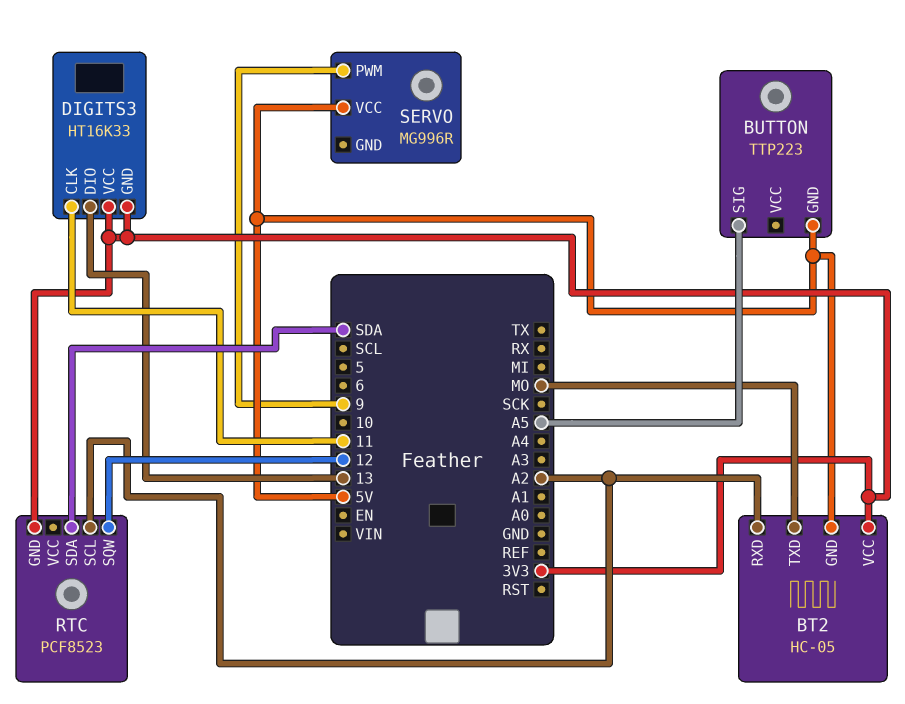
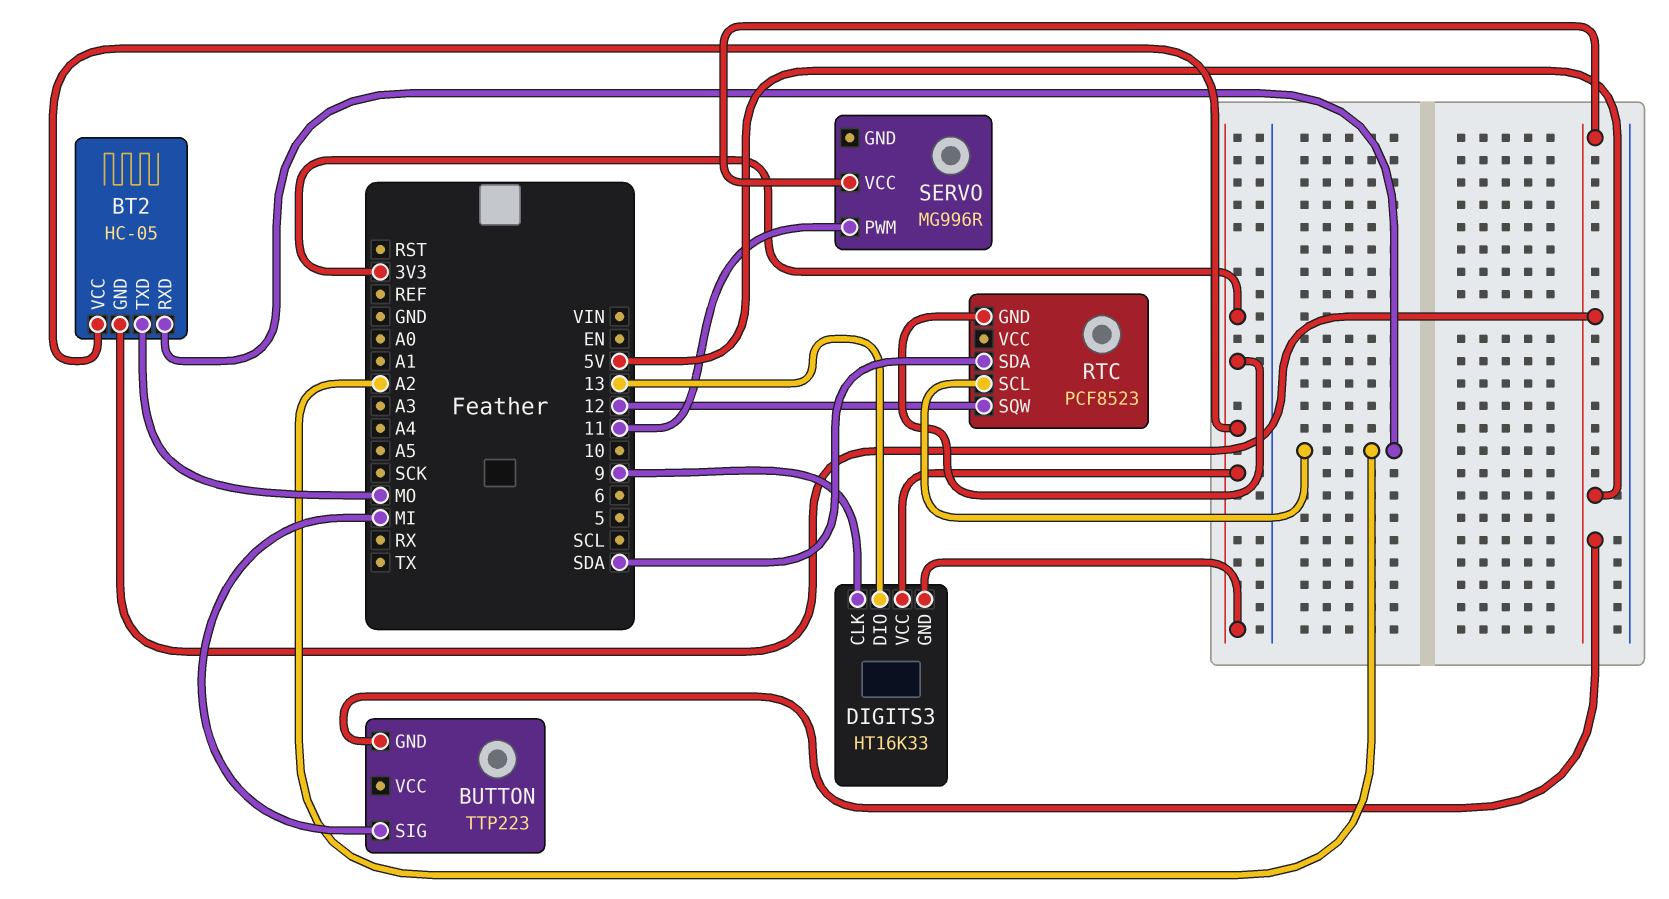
BUTTON pin SIG: A5 -> MI
DIGITS3 pin CLK: 11 -> 9
SERVO pin PWM: 9 -> 11

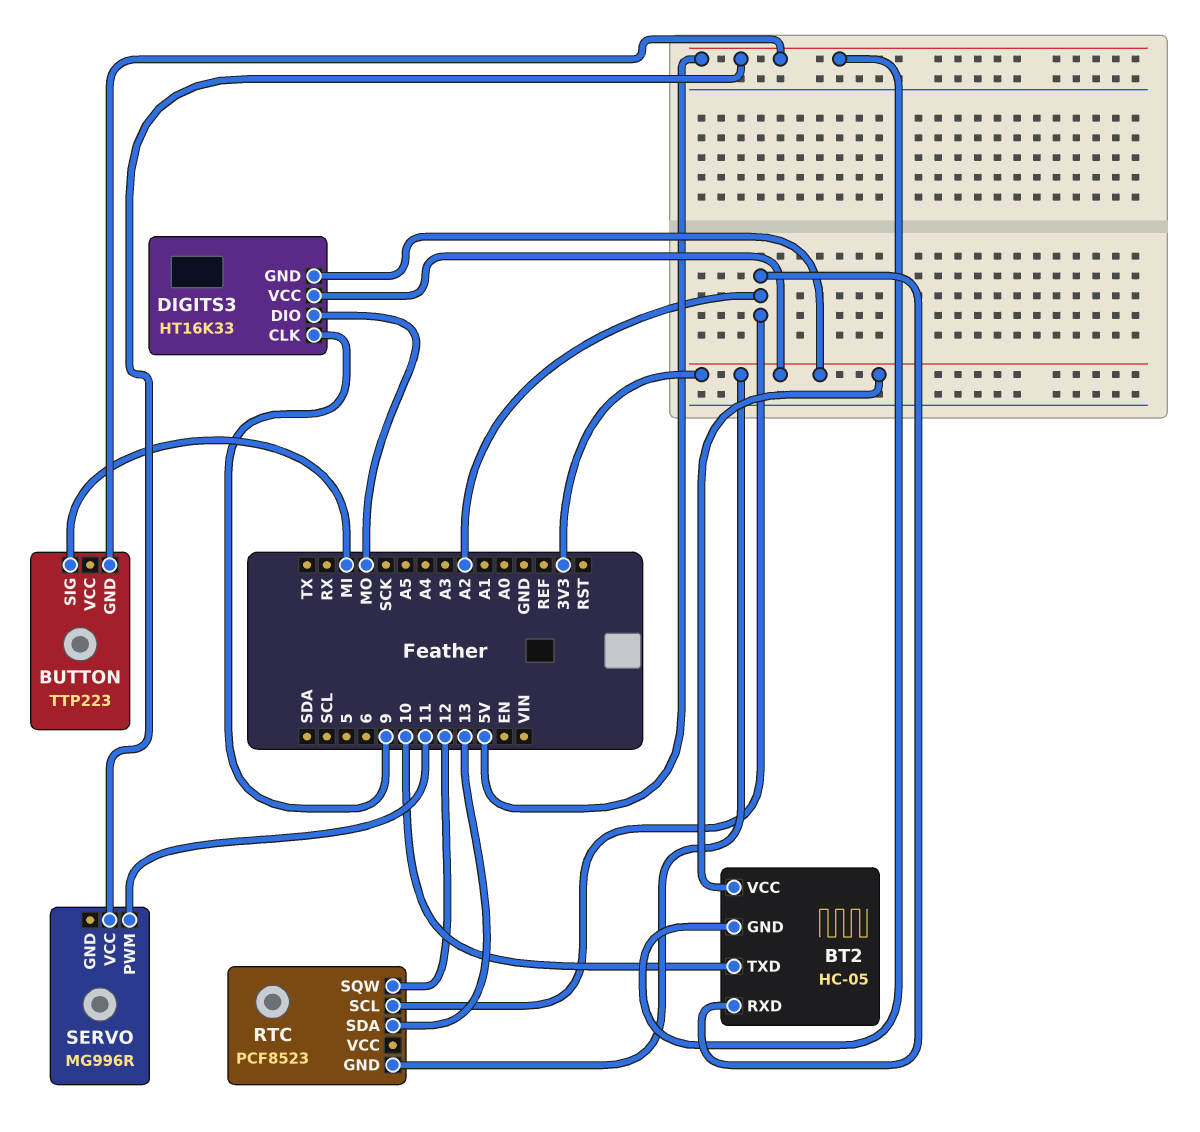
BT2 pin TXD: MO -> 10
DIGITS3 pin DIO: 13 -> MO
RTC pin SDA: SDA -> 13

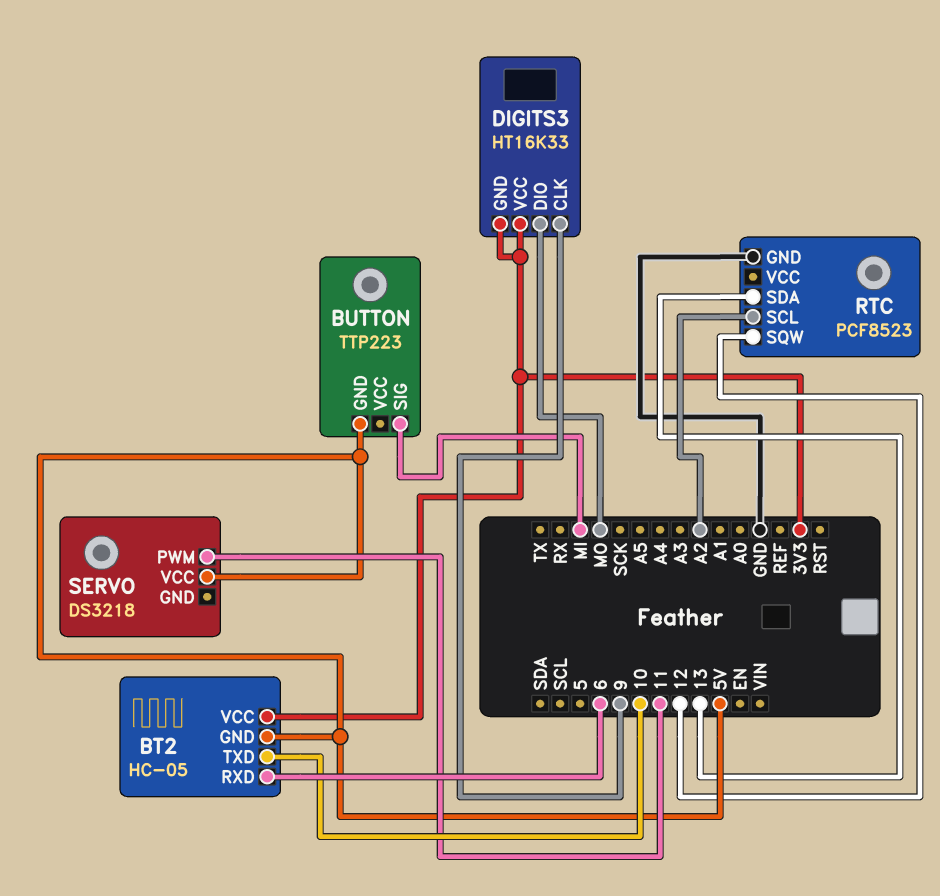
BT2 pin RXD: A2 -> 6
RTC pin GND: 3V3 -> GND
SERVO: MG996R -> DS3218

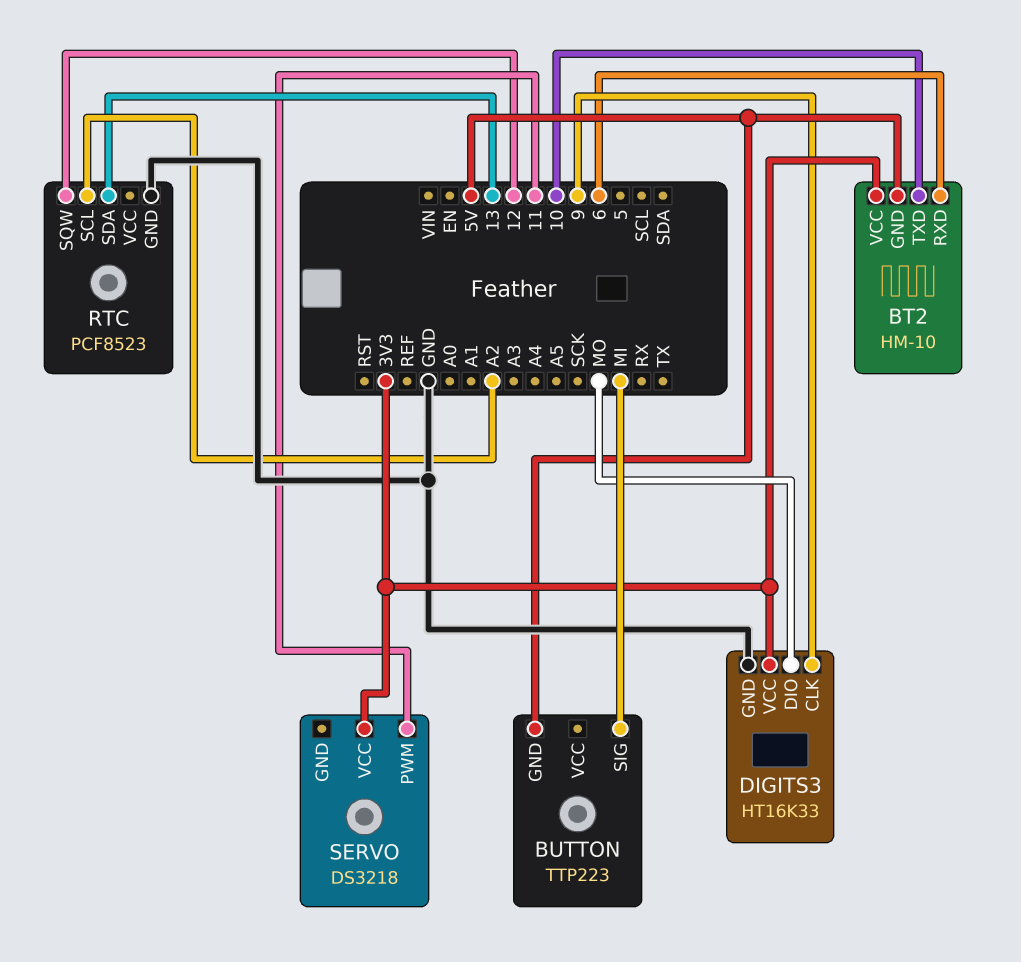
BT2: HC-05 -> HM-10
DIGITS3 pin GND: 3V3 -> GND
SERVO pin VCC: 5V -> 3V3

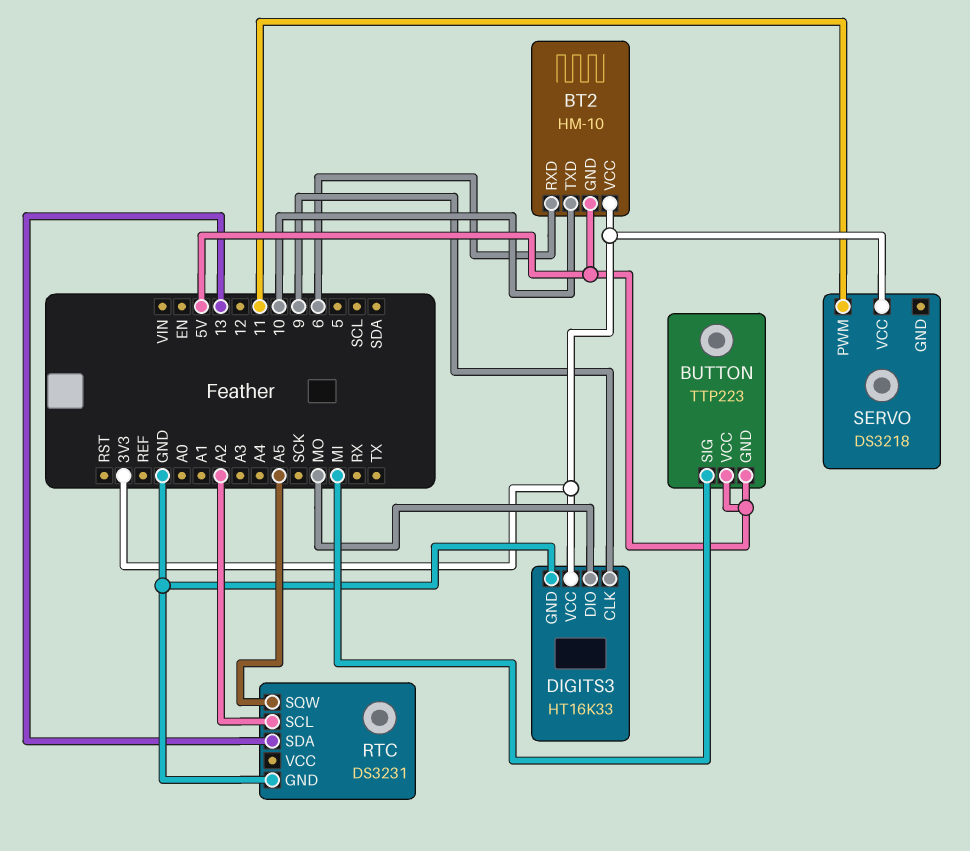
BUTTON pin VCC: none -> 5V
RTC: PCF8523 -> DS3231
RTC pin SQW: 12 -> A5

